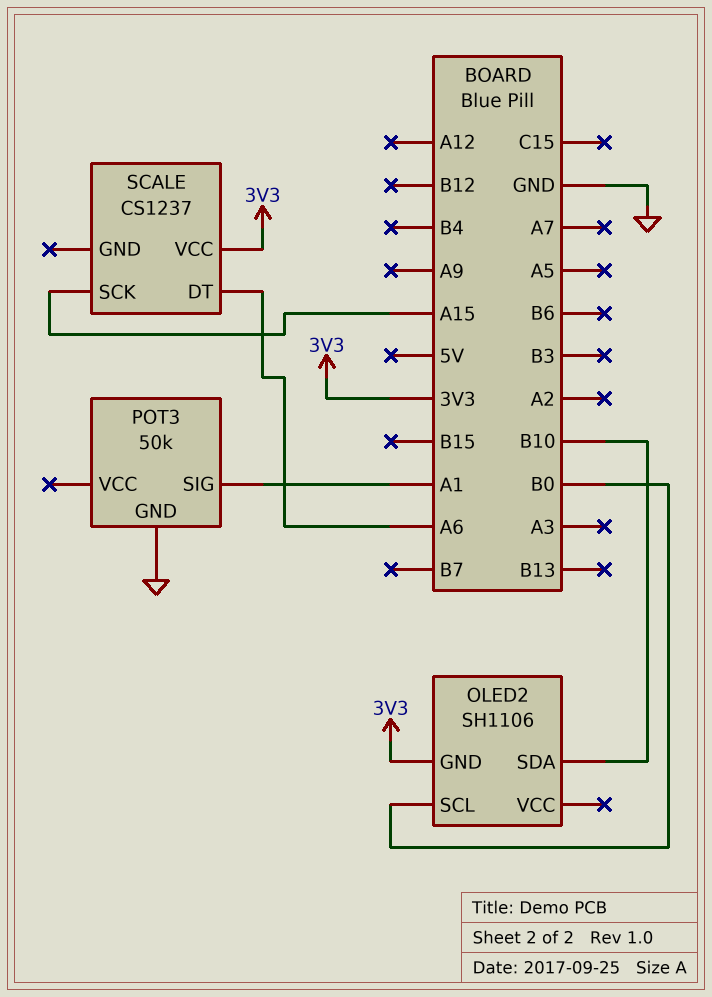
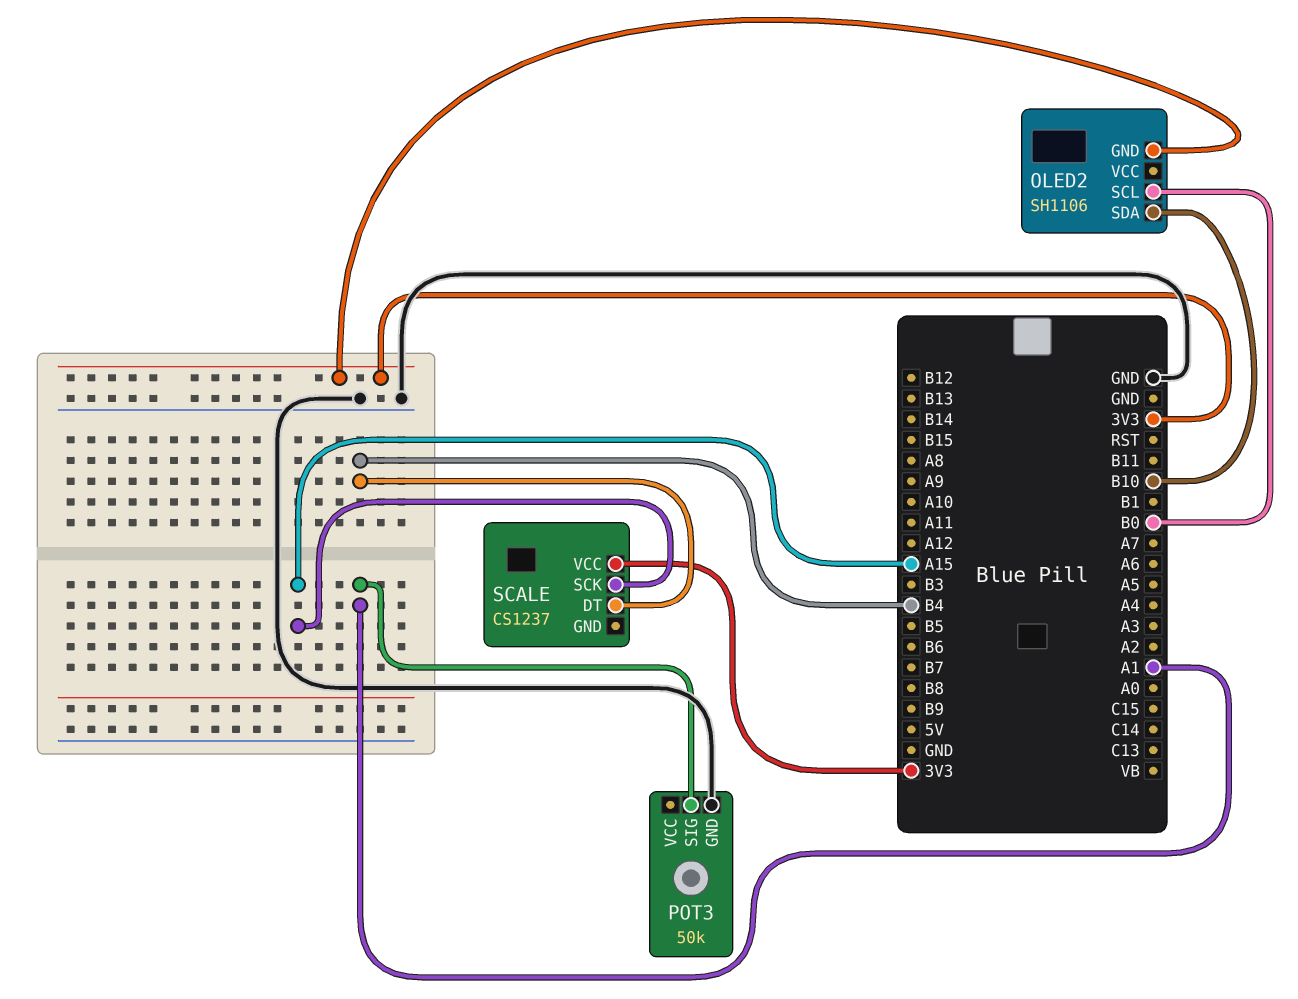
SCALE pin DT: A6 -> B4

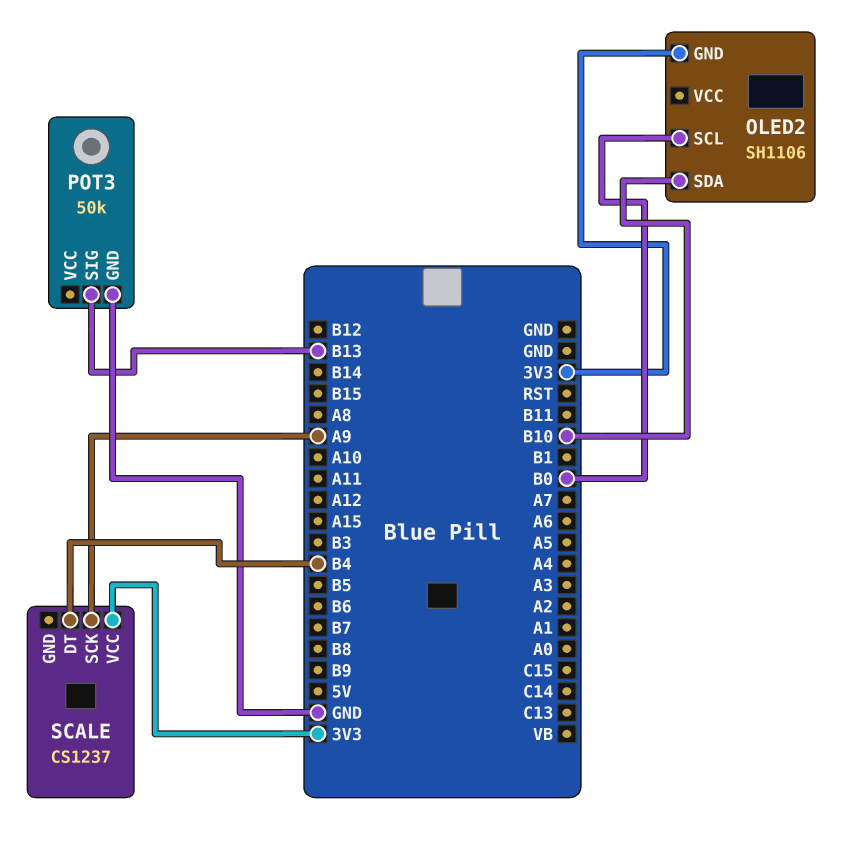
POT3 pin SIG: A1 -> B13
SCALE pin SCK: A15 -> A9

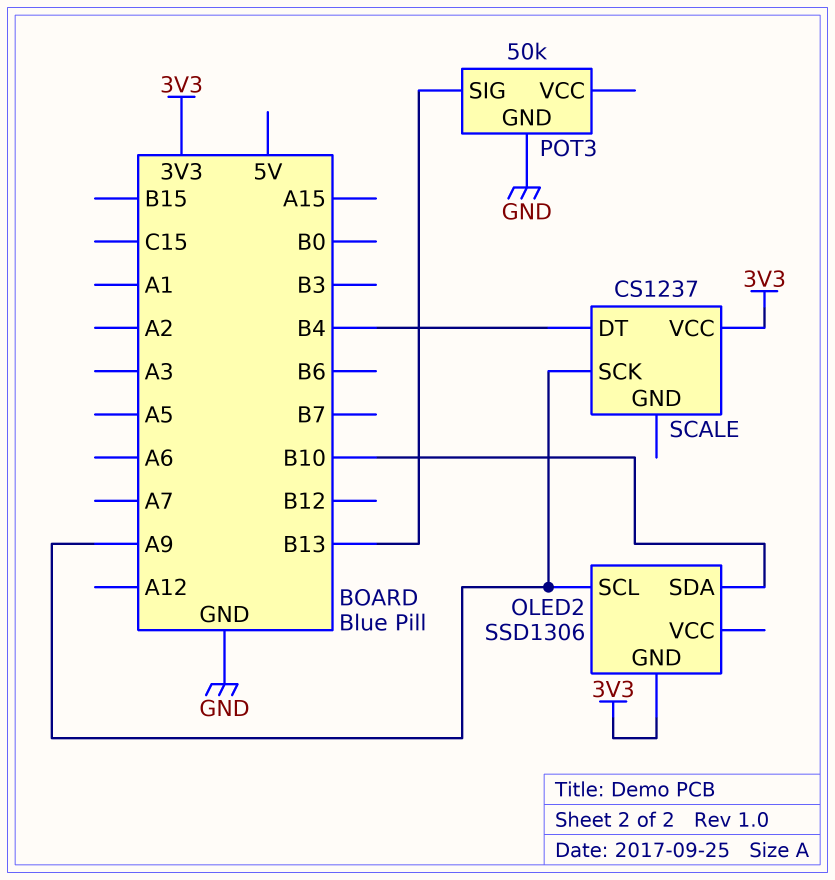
OLED2: SH1106 -> SSD1306
OLED2 pin SCL: B0 -> A9

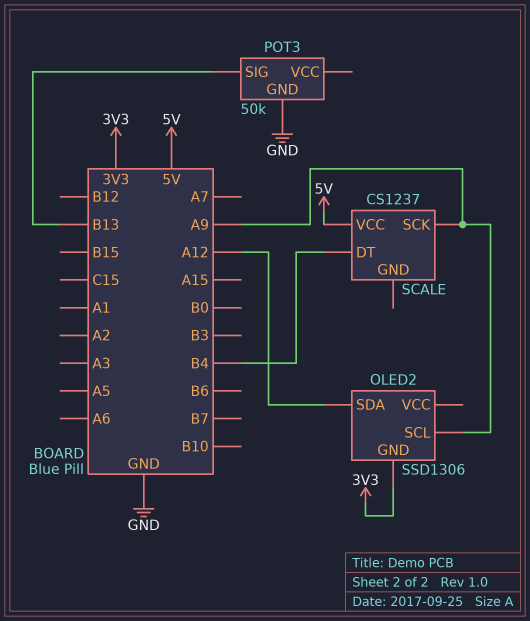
OLED2 pin SDA: B10 -> A12
SCALE pin VCC: 3V3 -> 5V

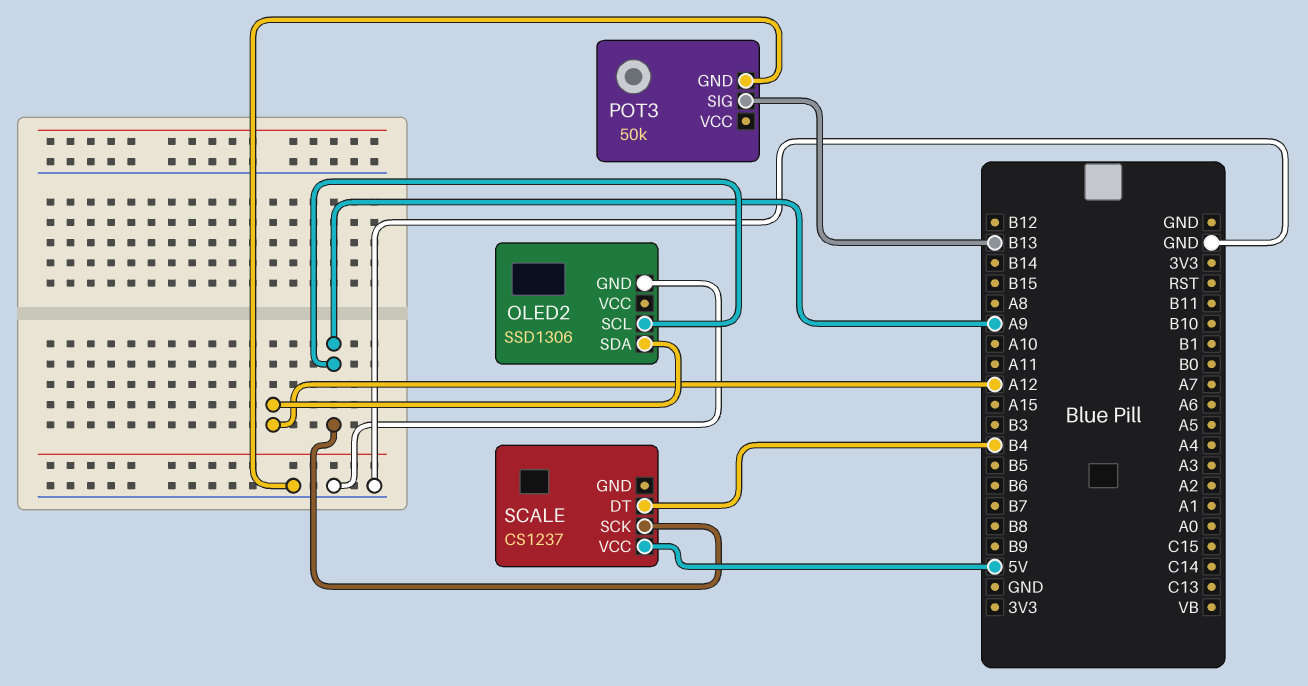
OLED2 pin GND: 3V3 -> GND

